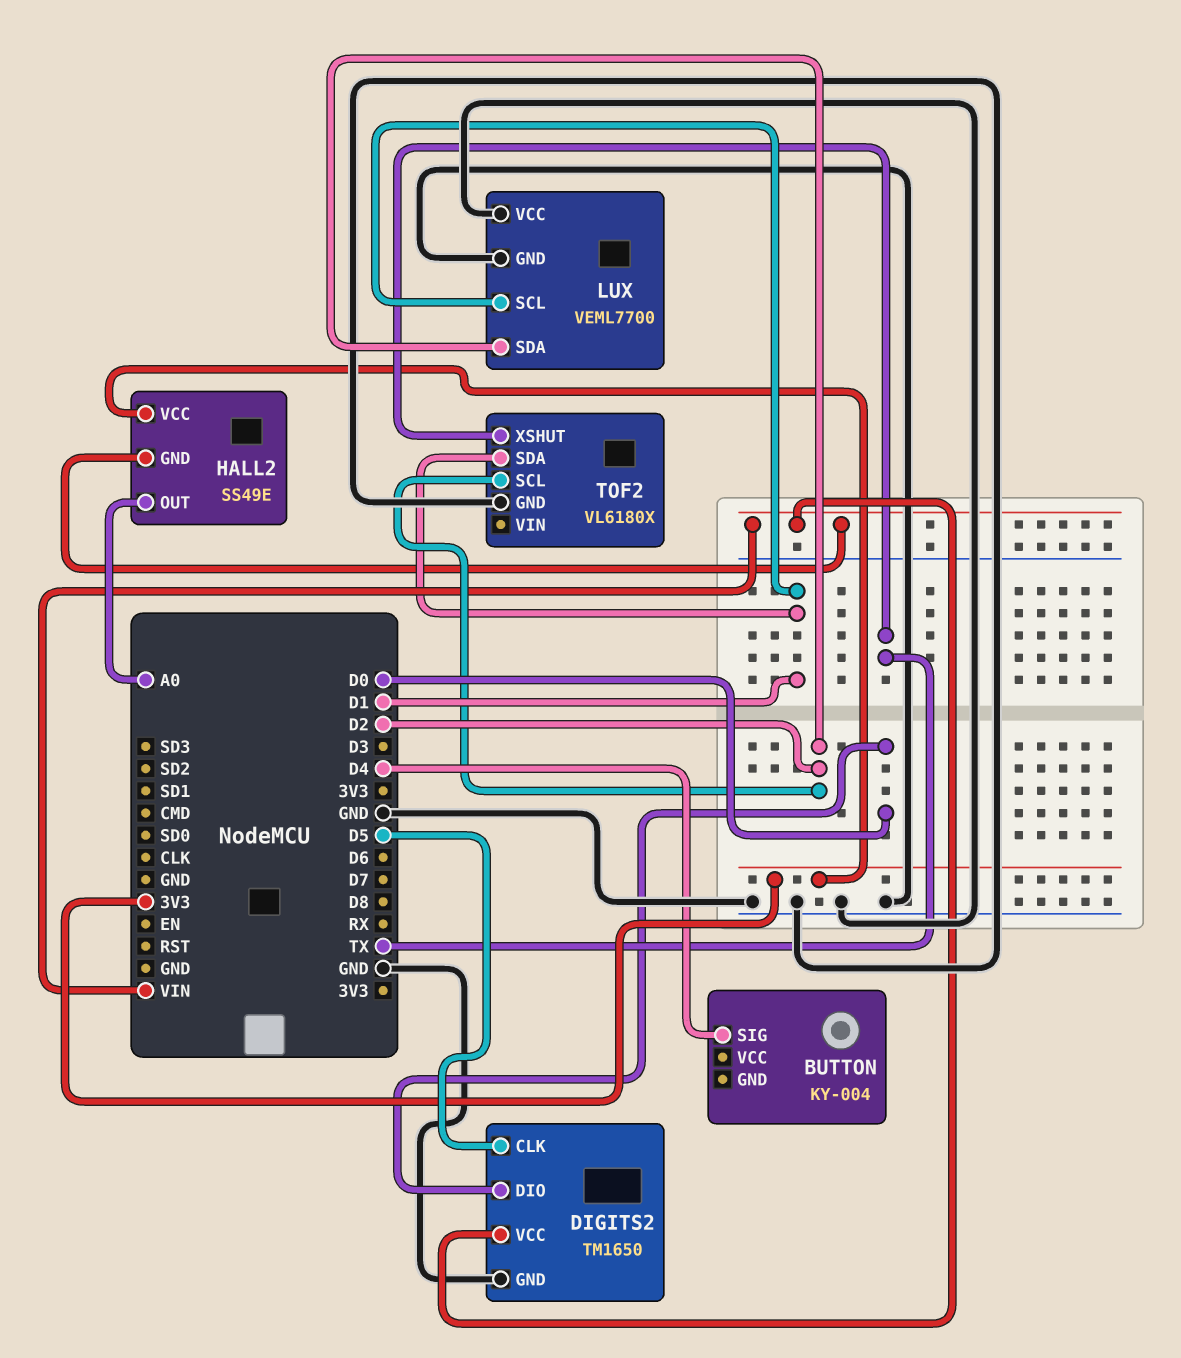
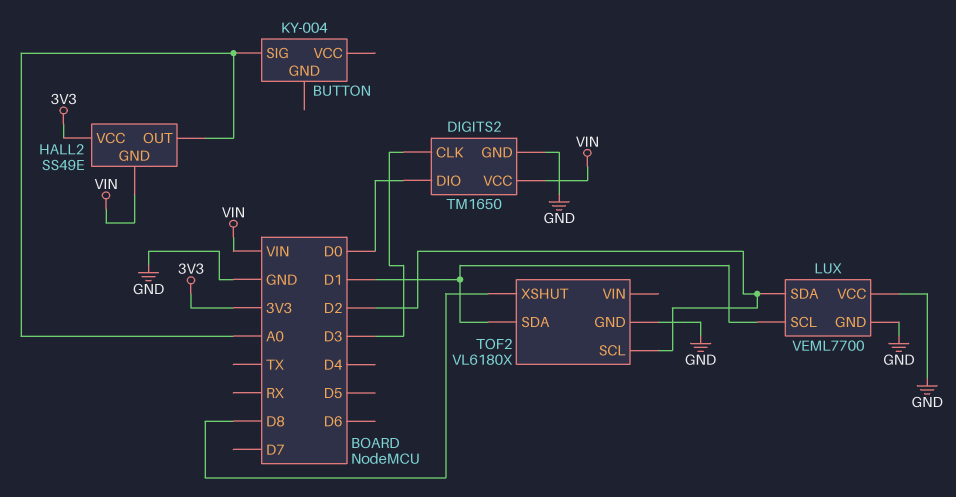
BUTTON pin SIG: D4 -> A0
DIGITS2 pin CLK: D5 -> D3
TOF2 pin XSHUT: TX -> D8

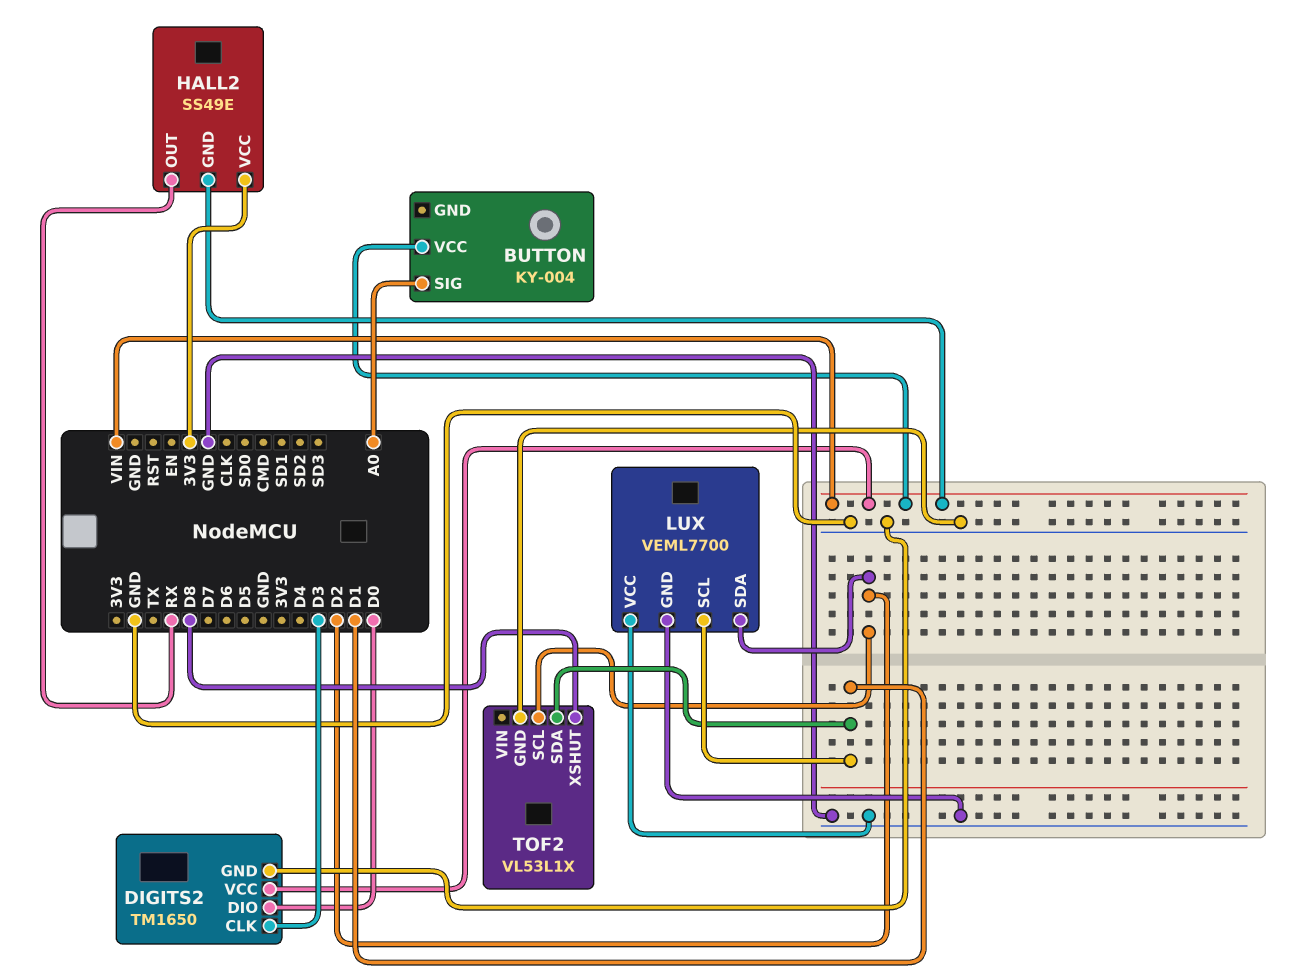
BUTTON pin VCC: none -> VIN
HALL2 pin OUT: A0 -> RX
TOF2: VL6180X -> VL53L1X

